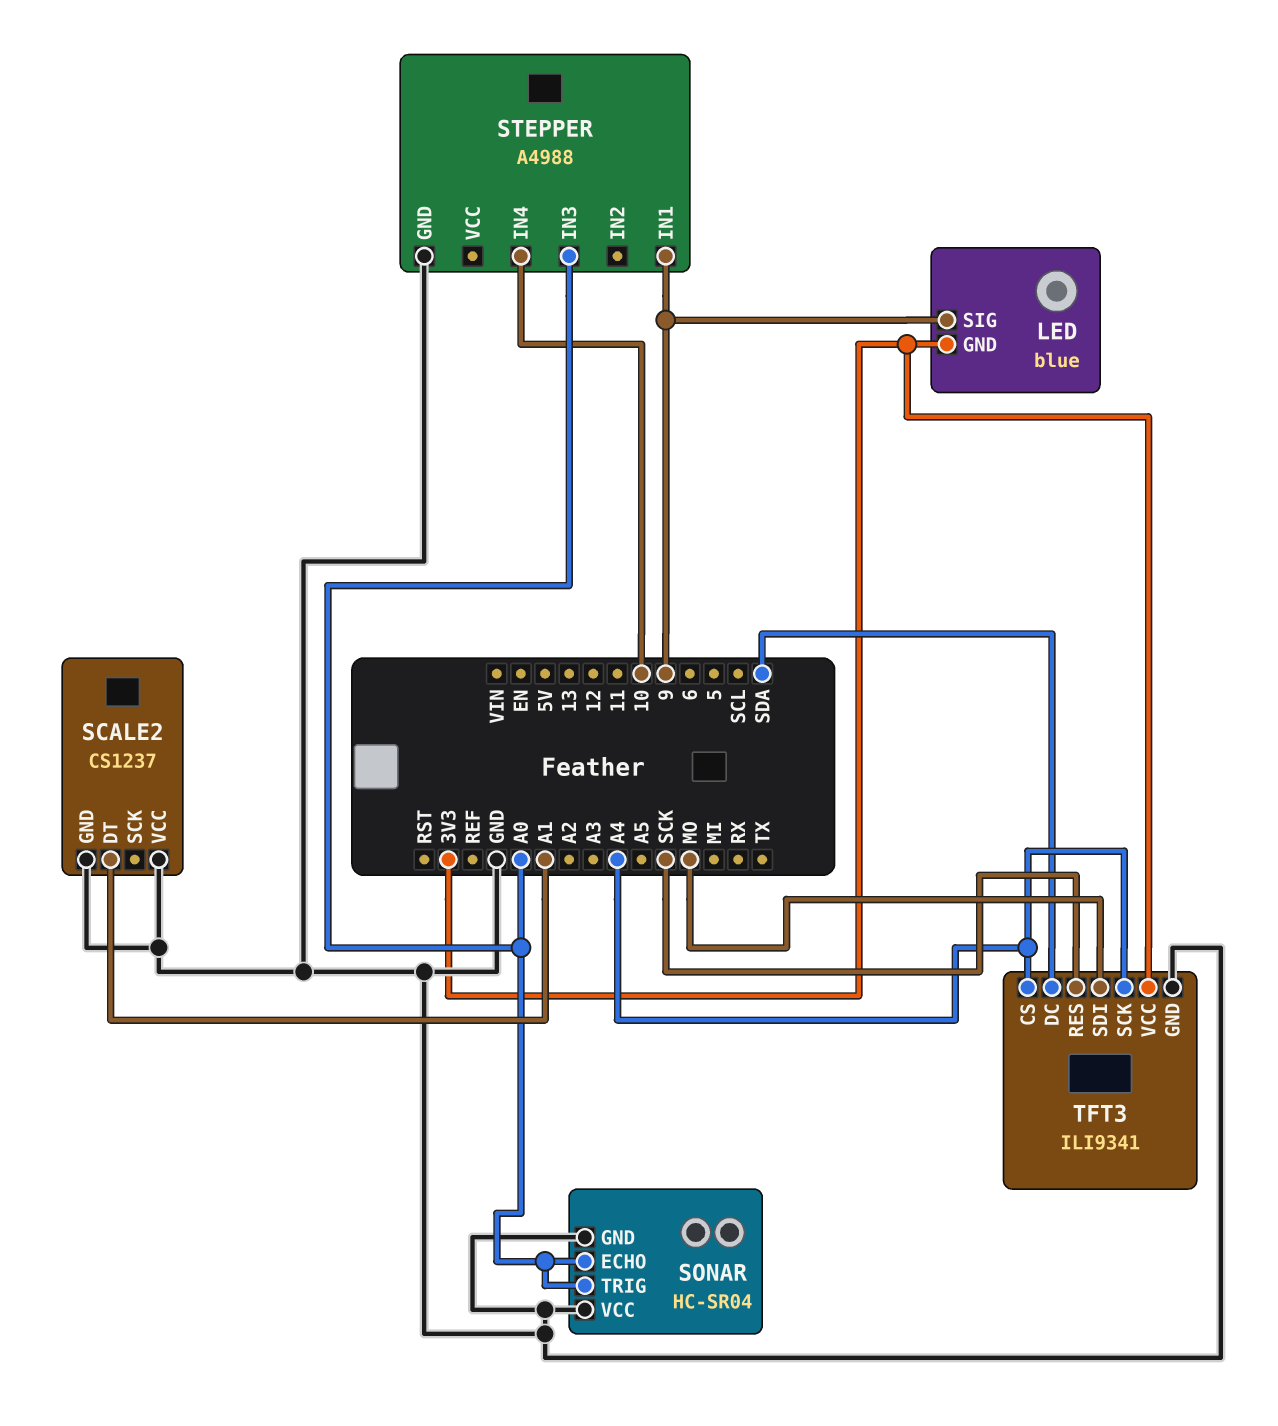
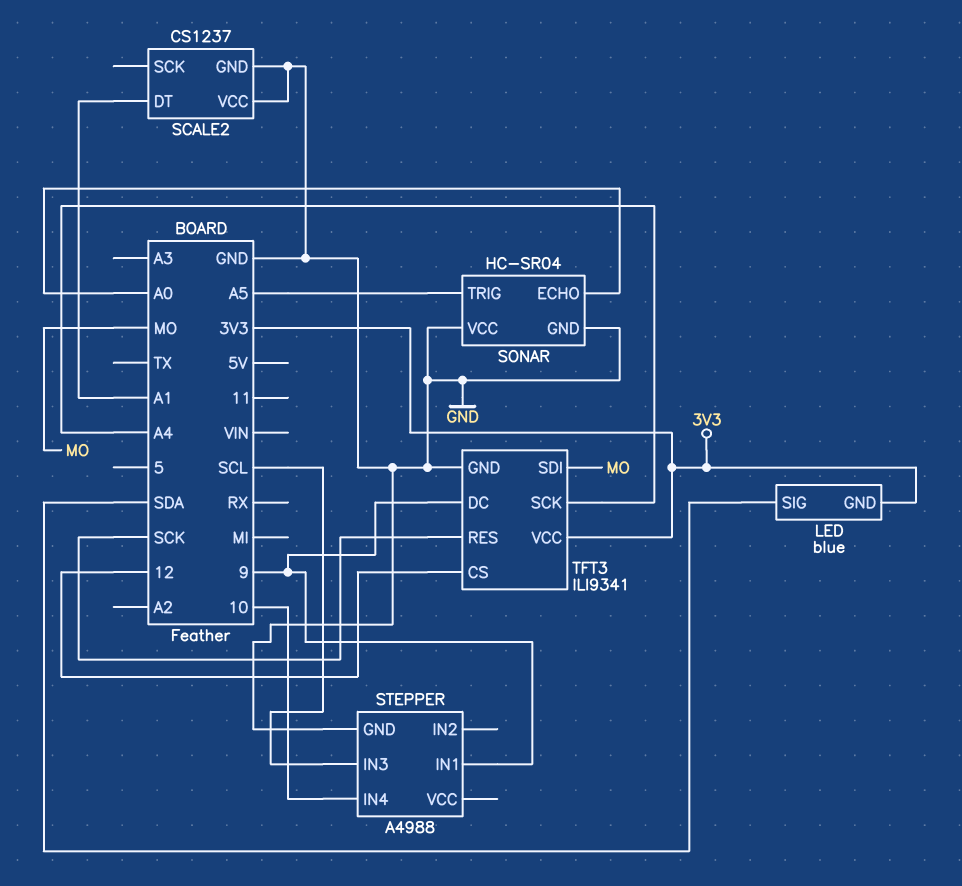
LED pin SIG: 9 -> SDA
SONAR pin TRIG: A0 -> A5
STEPPER pin IN3: A0 -> SCL
TFT3 pin CS: A4 -> 12
TFT3 pin DC: SDA -> 9

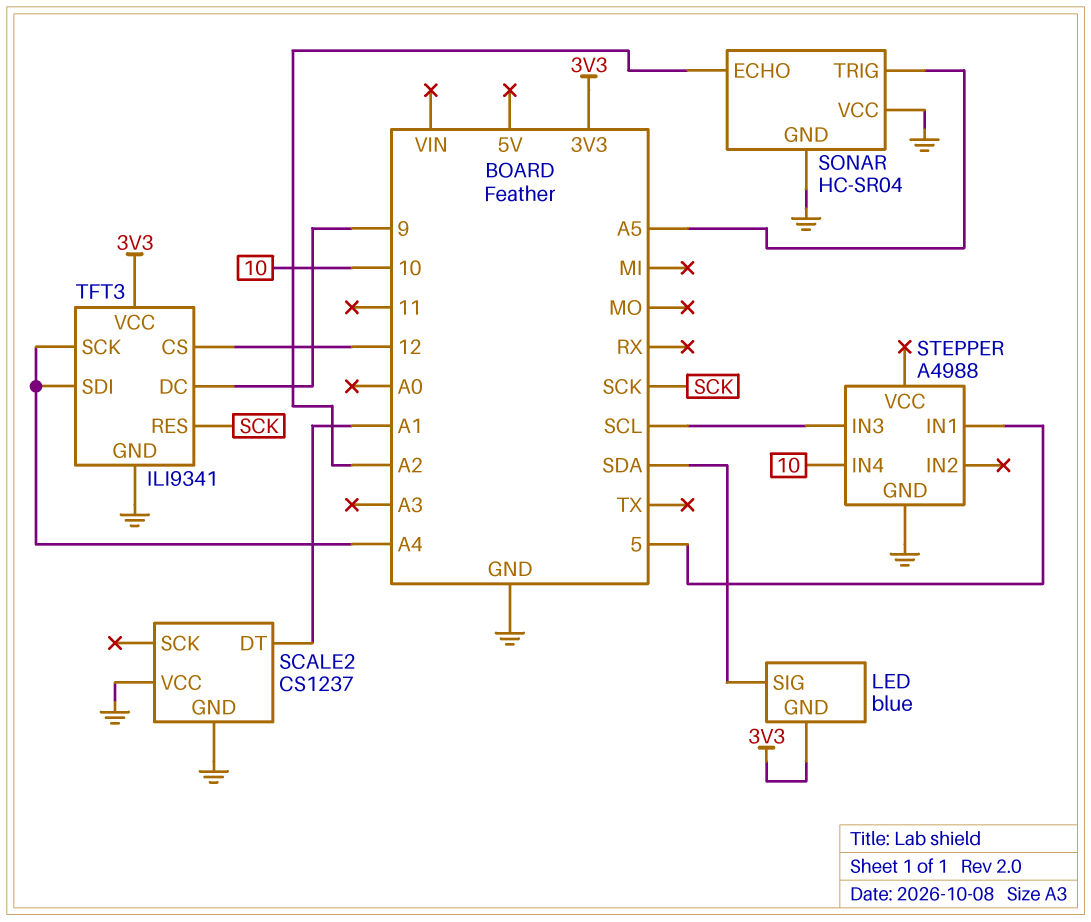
SONAR pin ECHO: A0 -> A2
STEPPER pin IN1: 9 -> 5
TFT3 pin SDI: MO -> A4

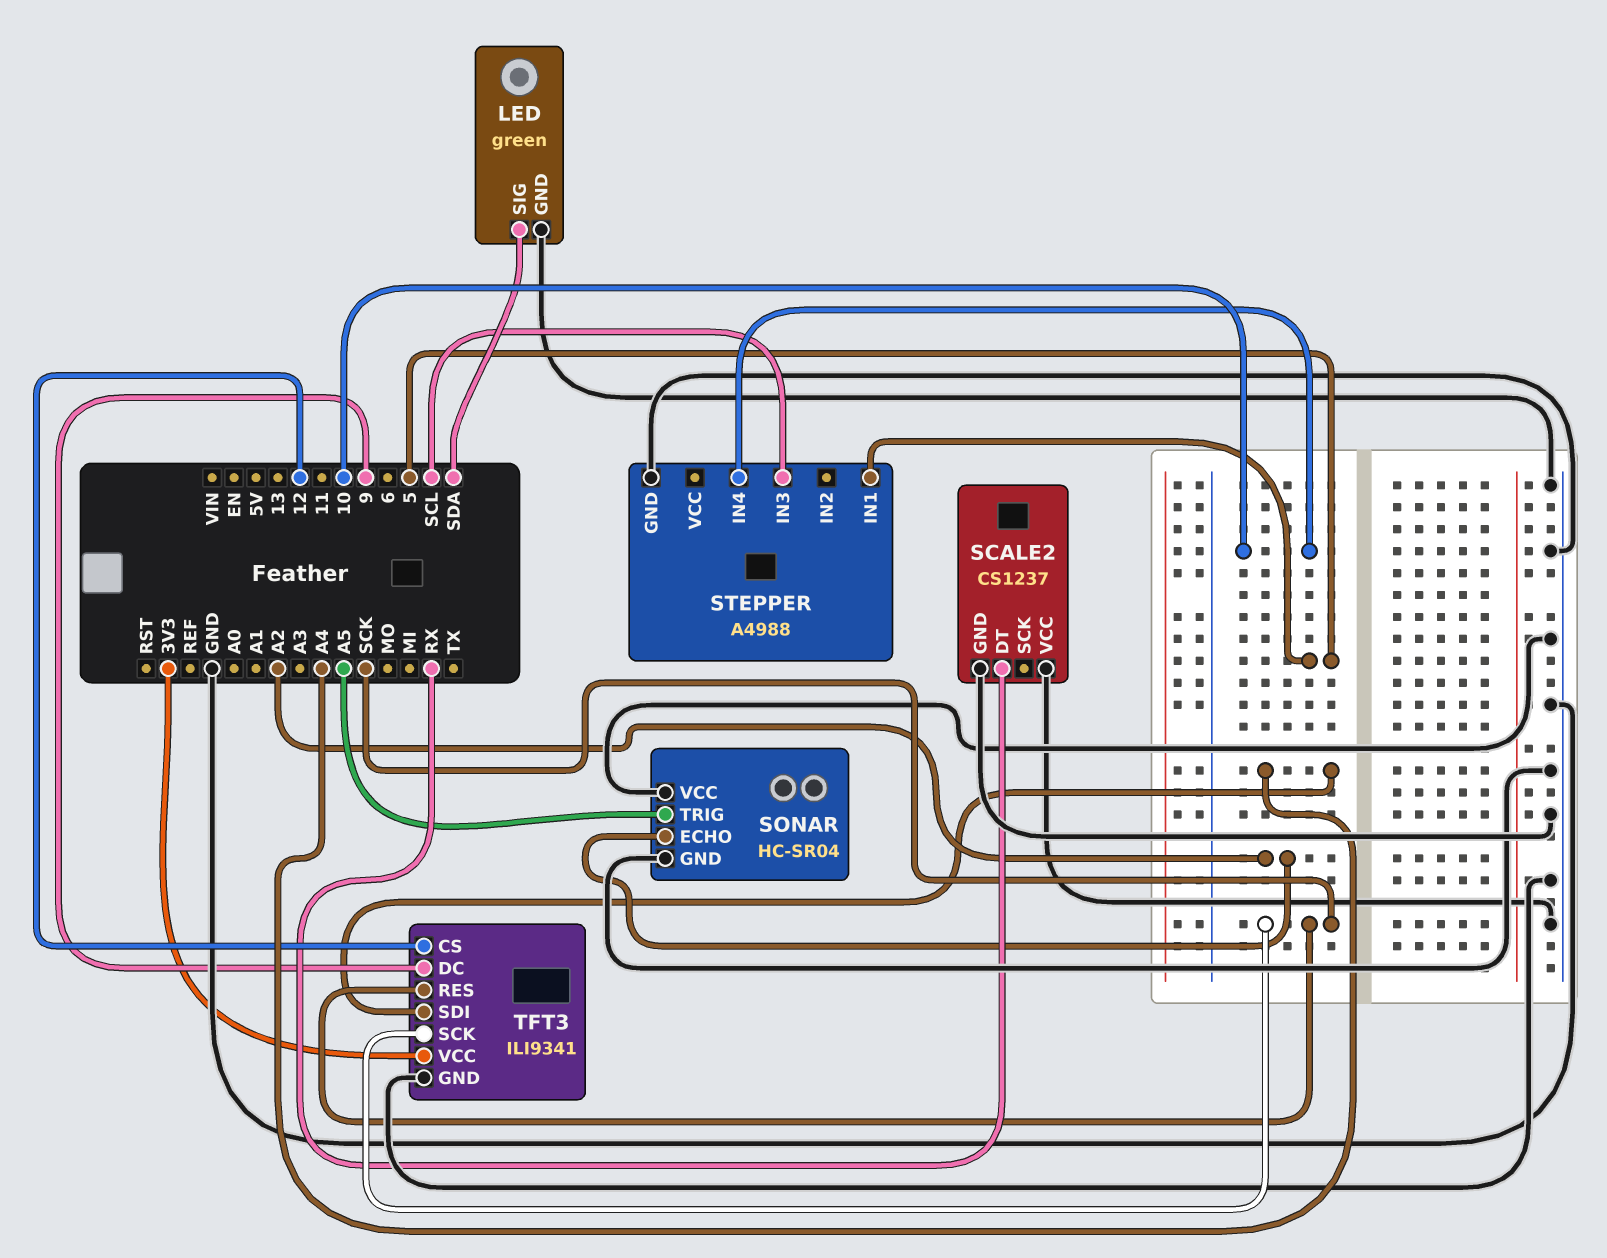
LED: blue -> green
LED pin GND: 3V3 -> GND
SCALE2 pin DT: A1 -> RX
TFT3 pin SCK: A4 -> SCK

